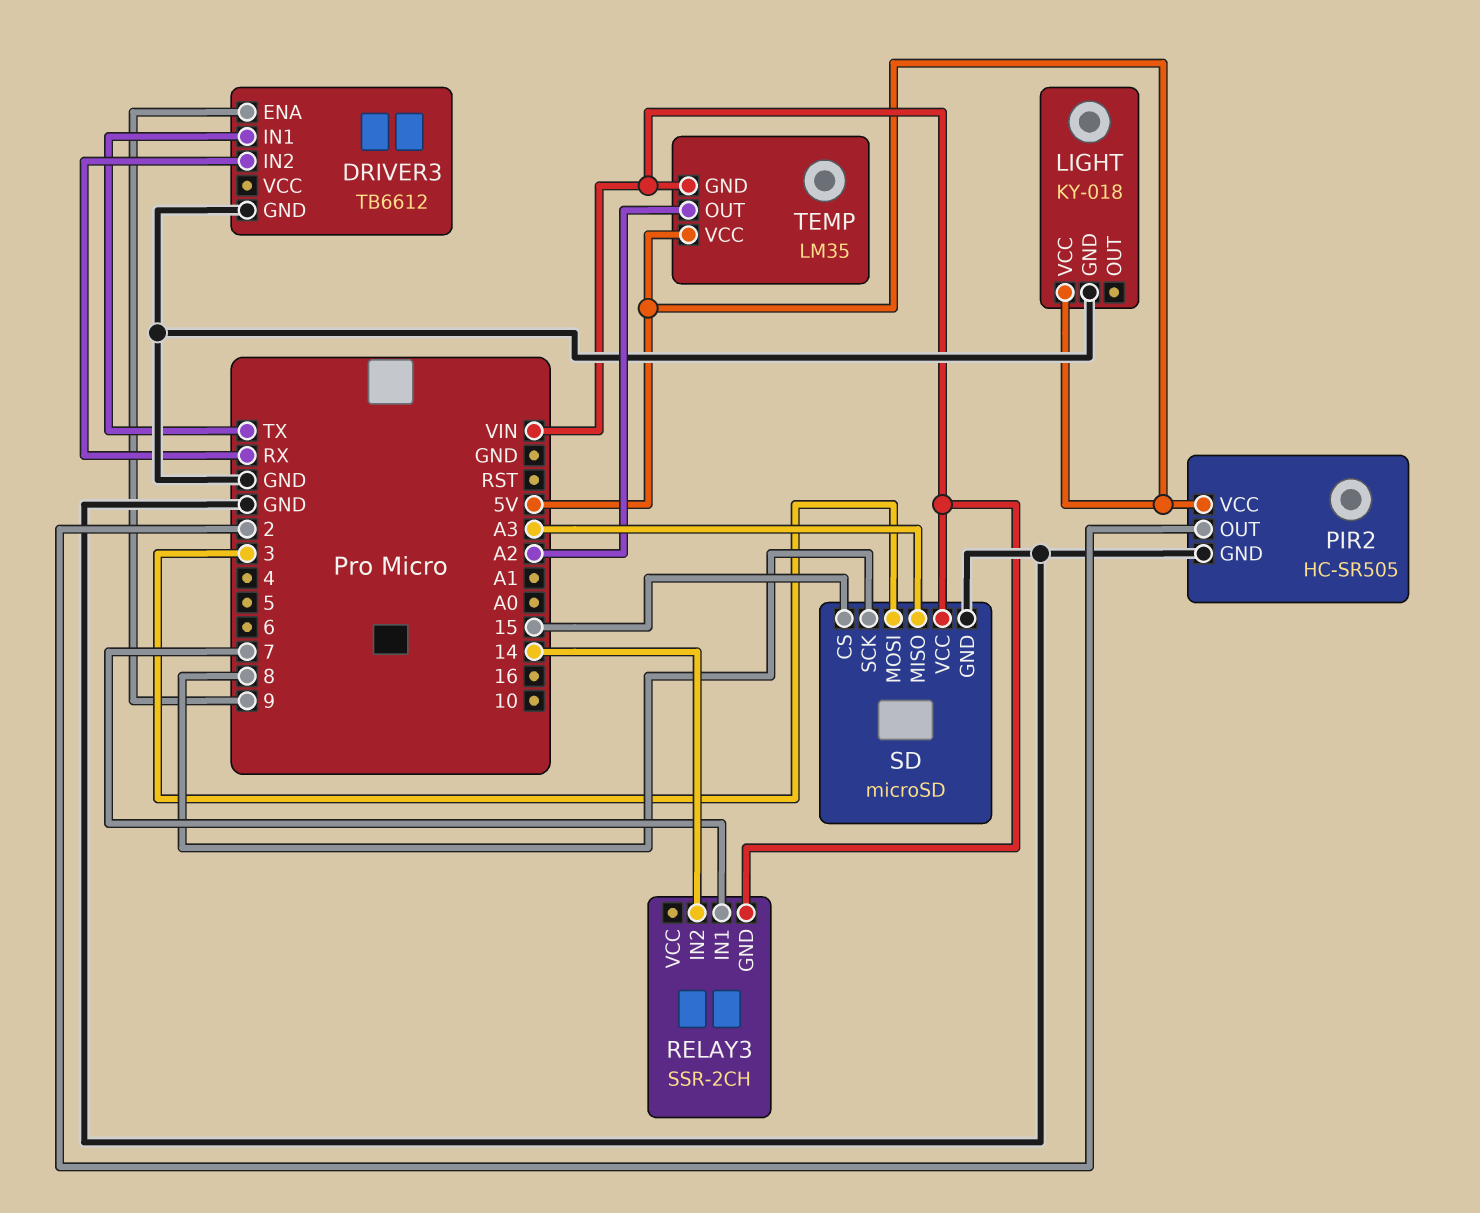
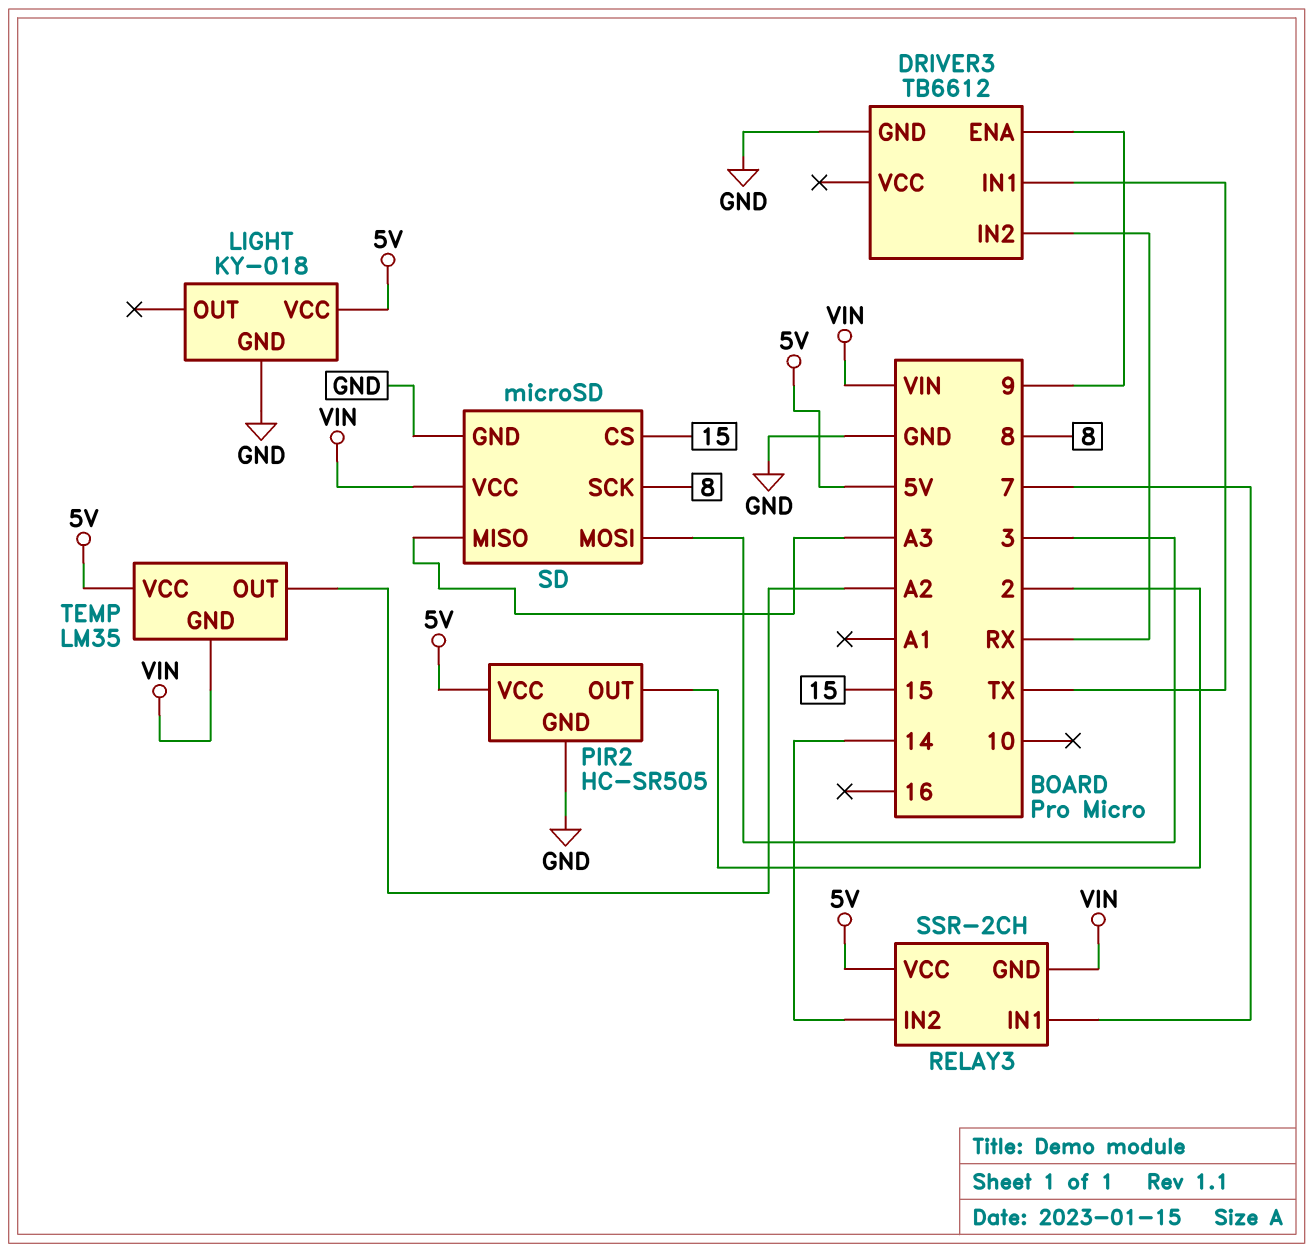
RELAY3 pin VCC: none -> 5V

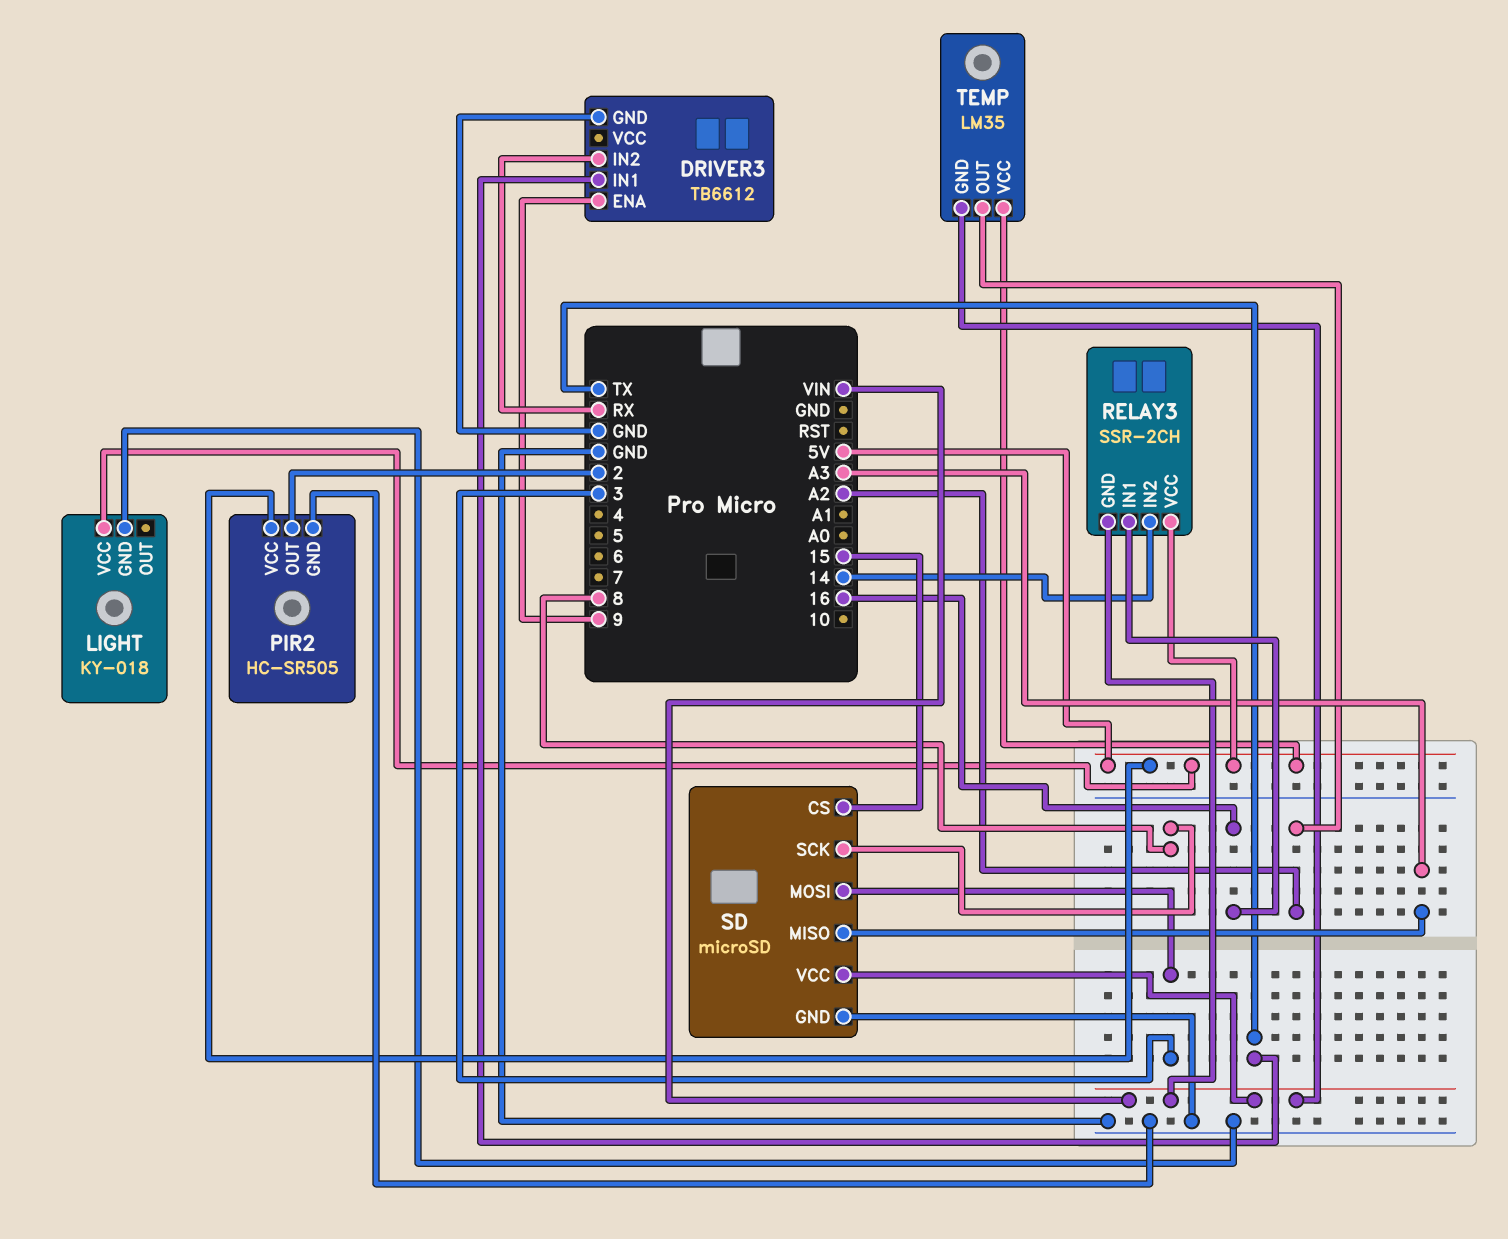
RELAY3 pin IN1: 7 -> 16

